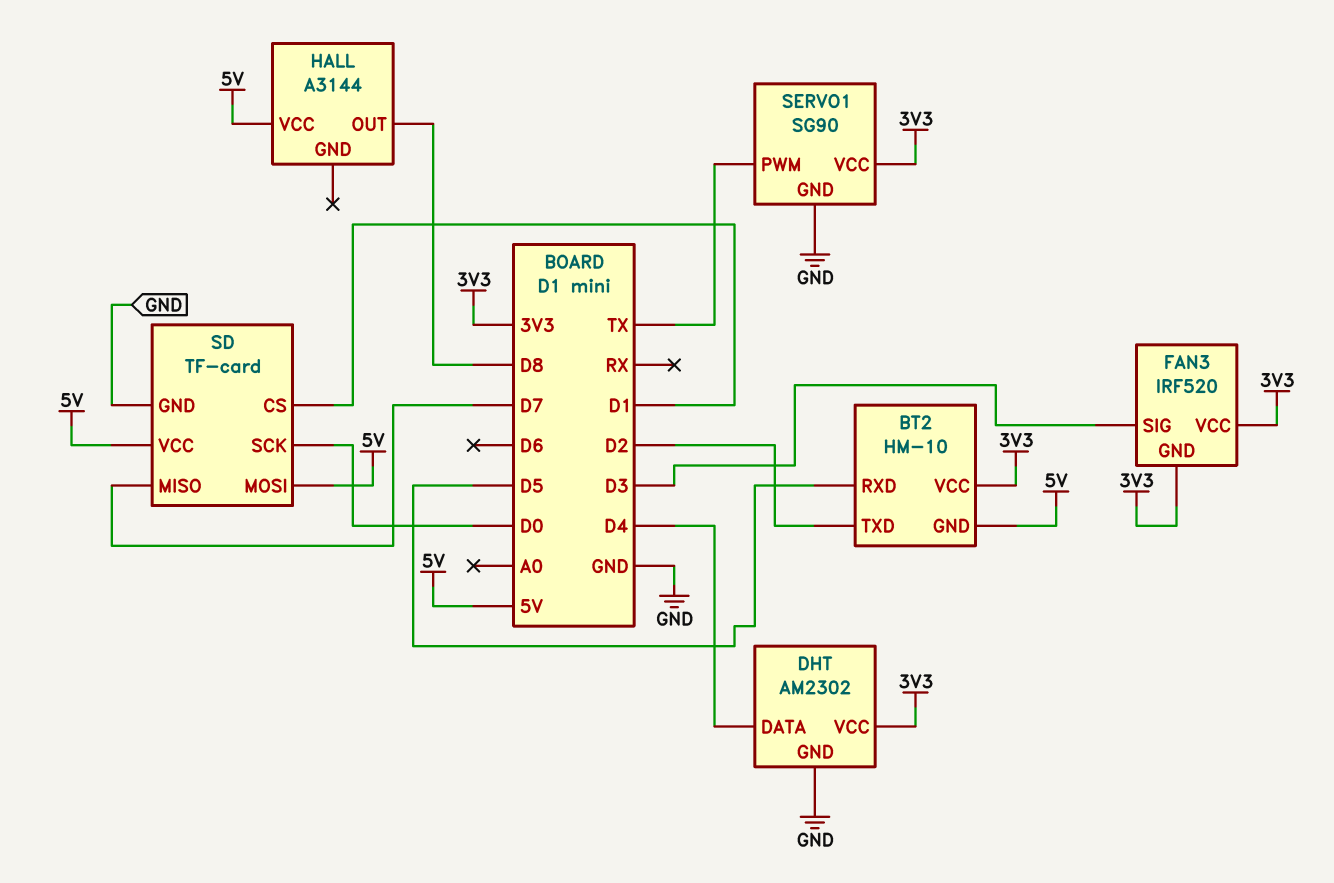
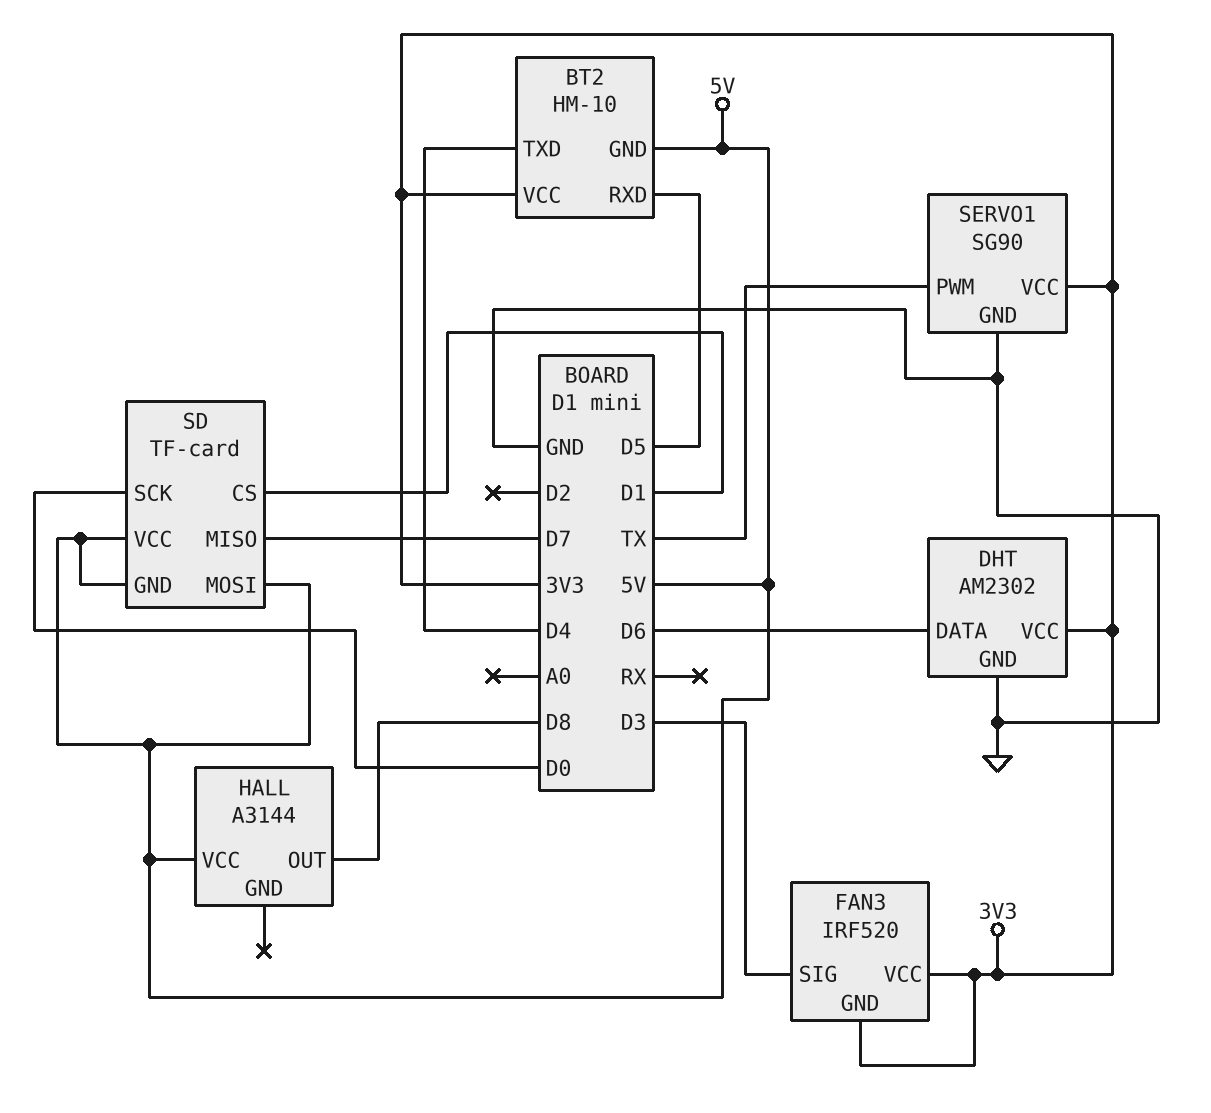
BT2 pin TXD: D2 -> D4
DHT pin DATA: D4 -> D6
SD pin GND: GND -> 5V

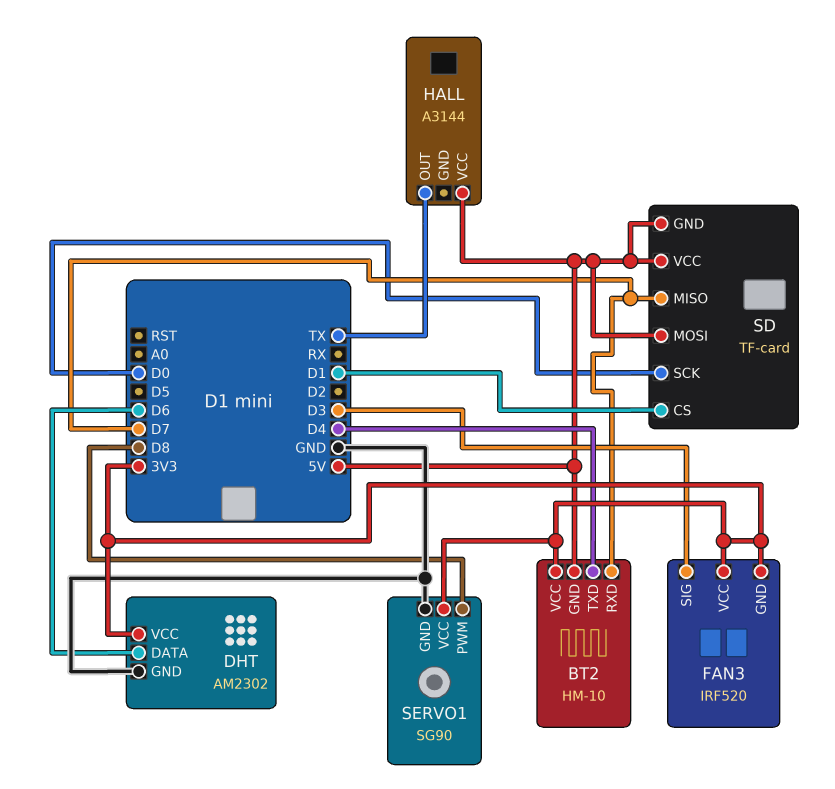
BT2 pin RXD: D5 -> D7
HALL pin OUT: D8 -> TX
SERVO1 pin PWM: TX -> D8

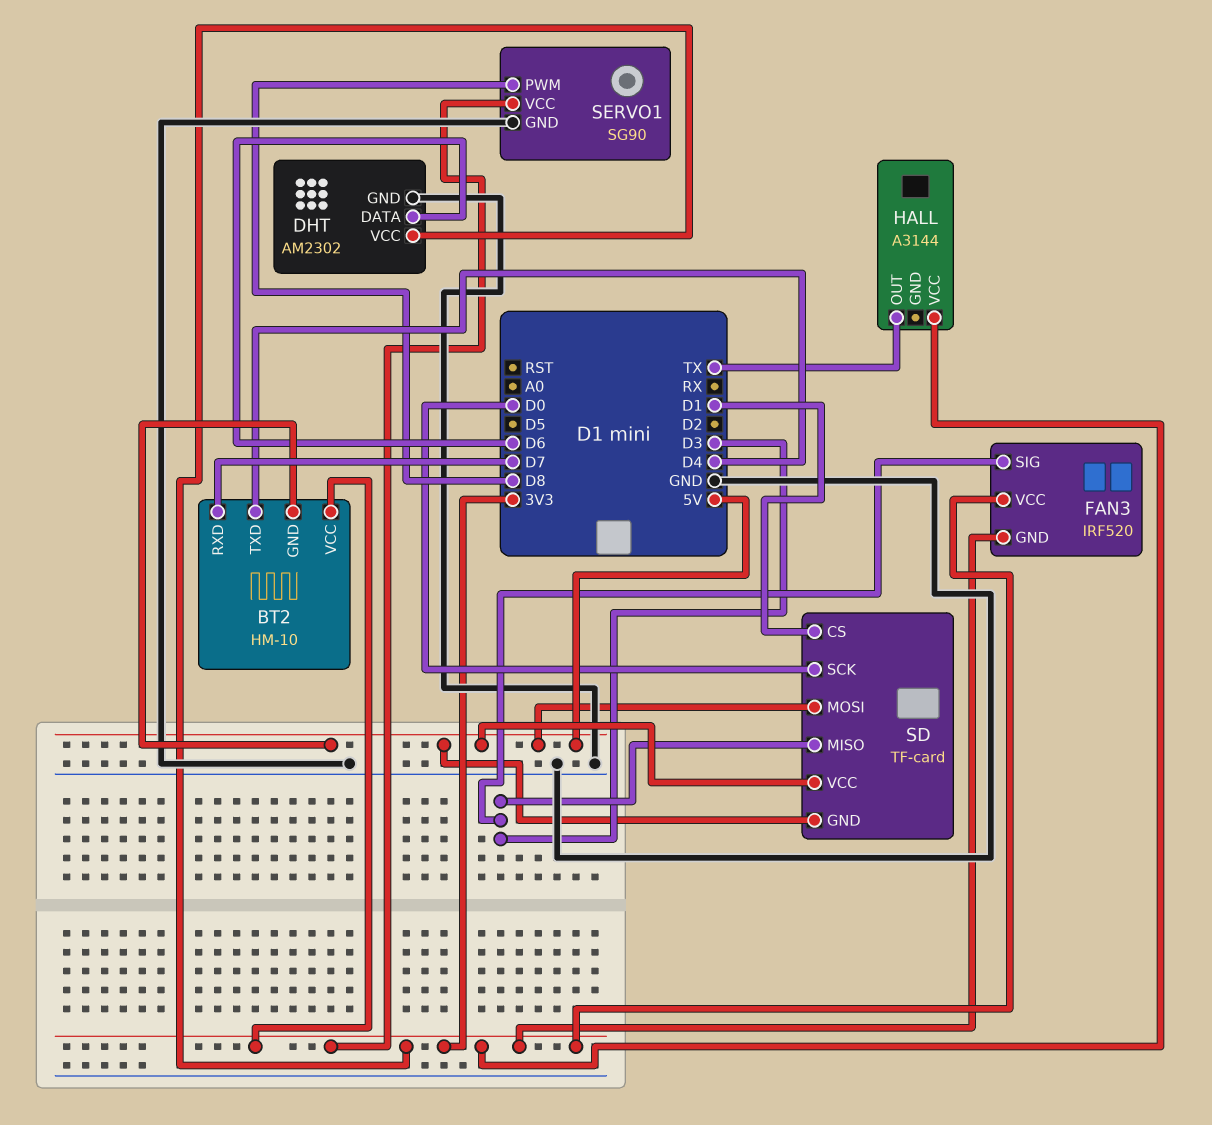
HALL pin VCC: 5V -> 3V3
SD pin MISO: D7 -> D3

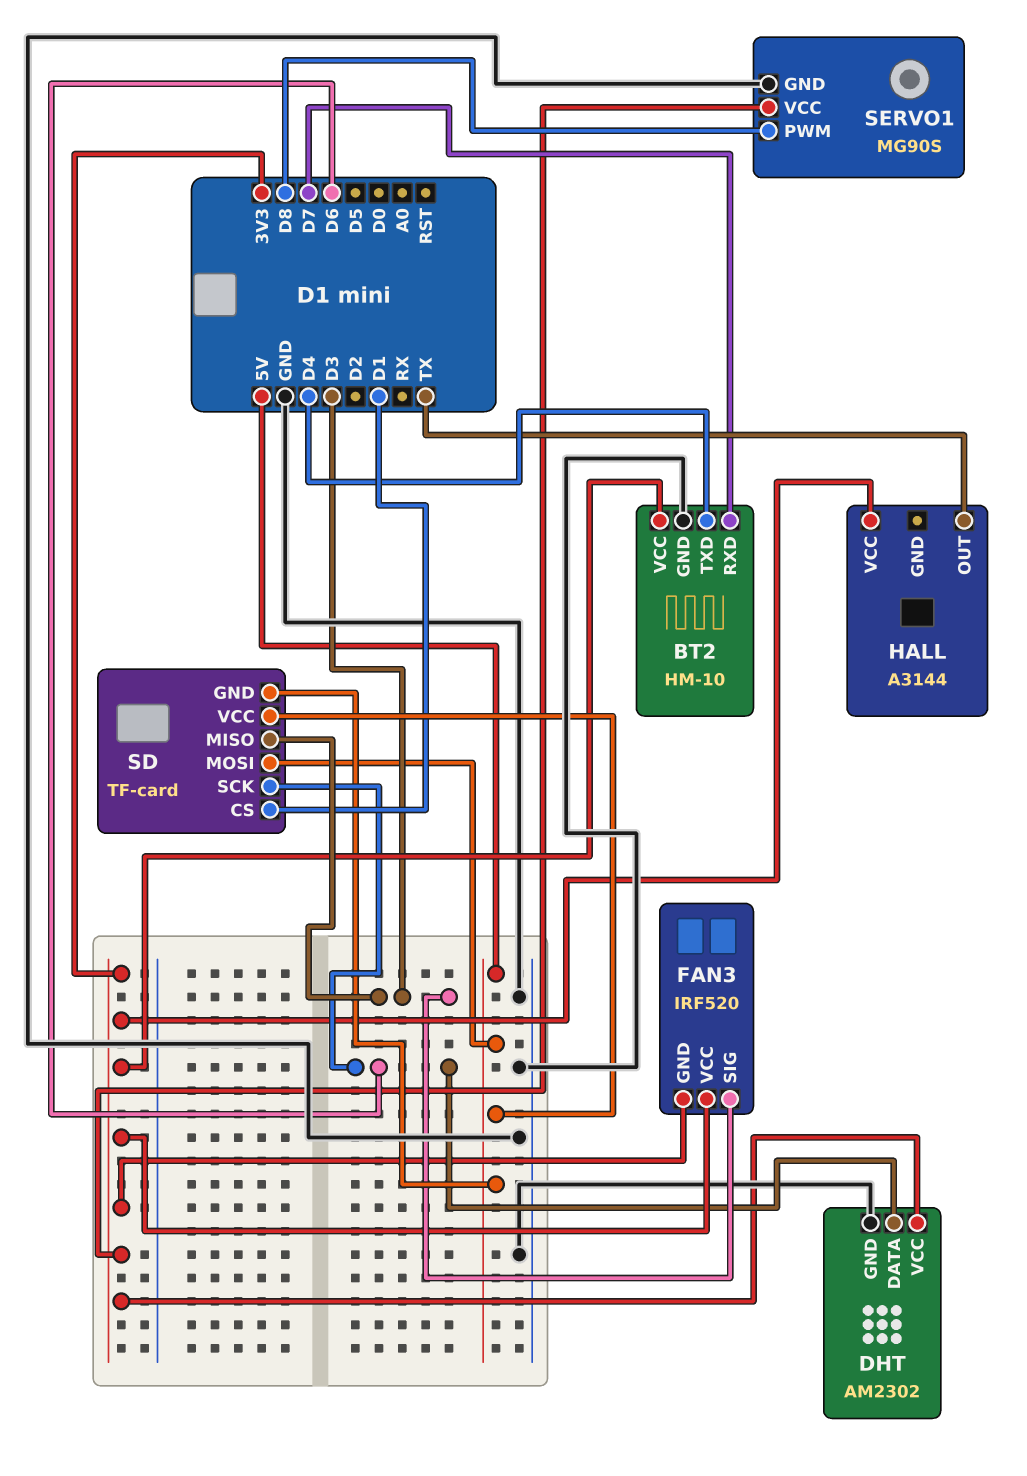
BT2 pin GND: 5V -> GND
SD pin SCK: D0 -> D6
SERVO1: SG90 -> MG90S

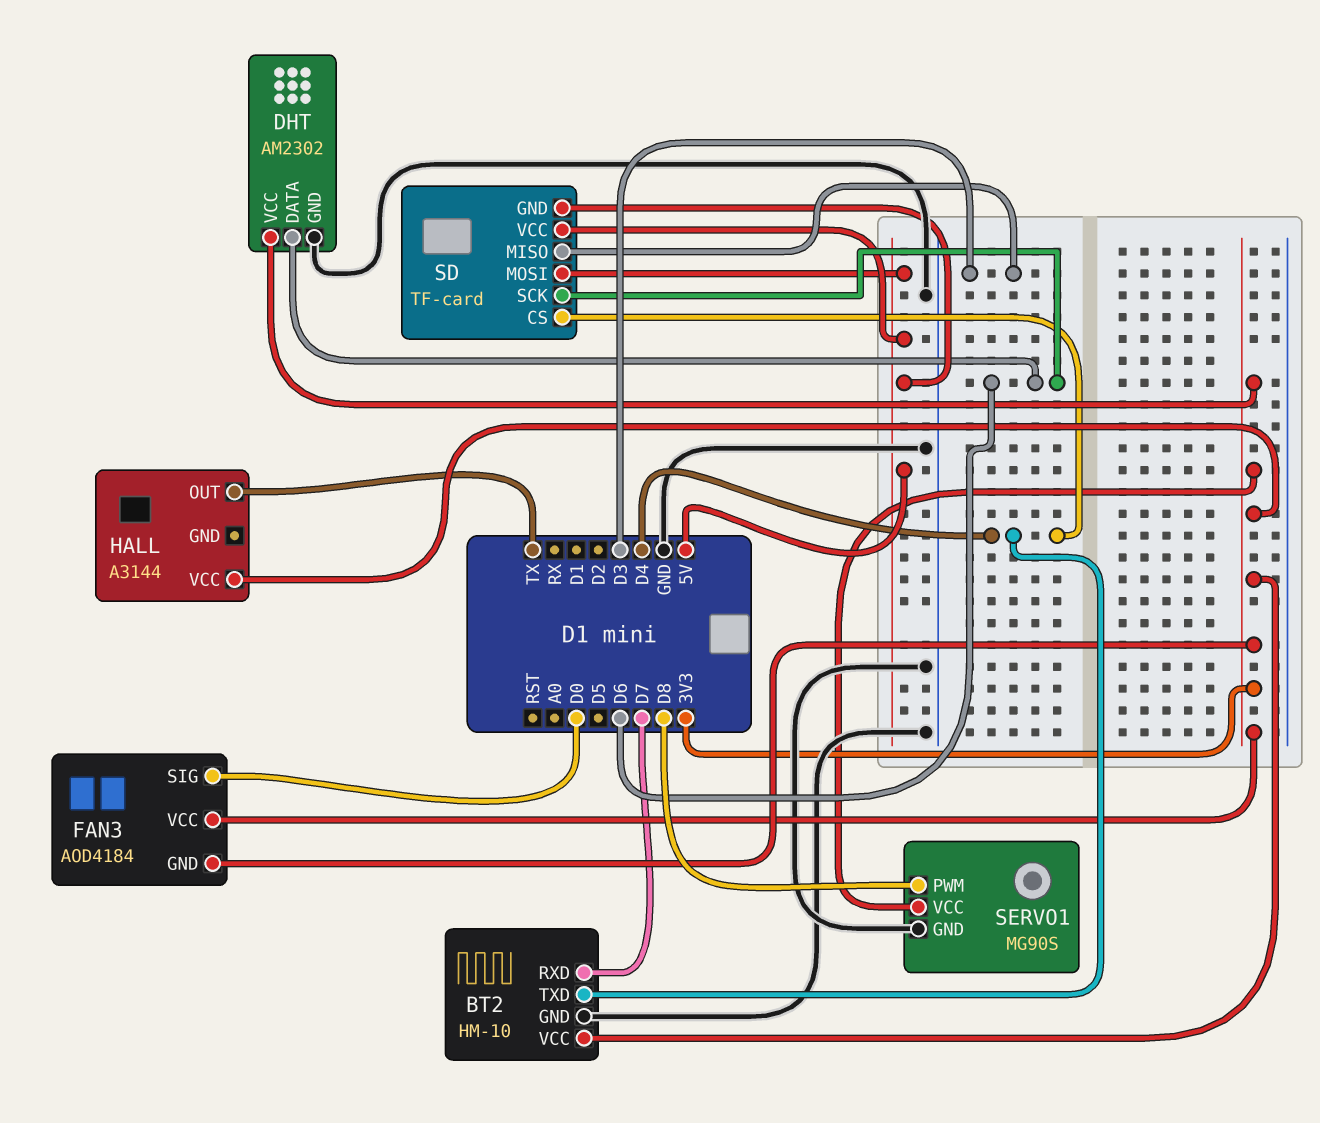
FAN3: IRF520 -> AOD4184
FAN3 pin SIG: D3 -> D0
SD pin CS: D1 -> D4

